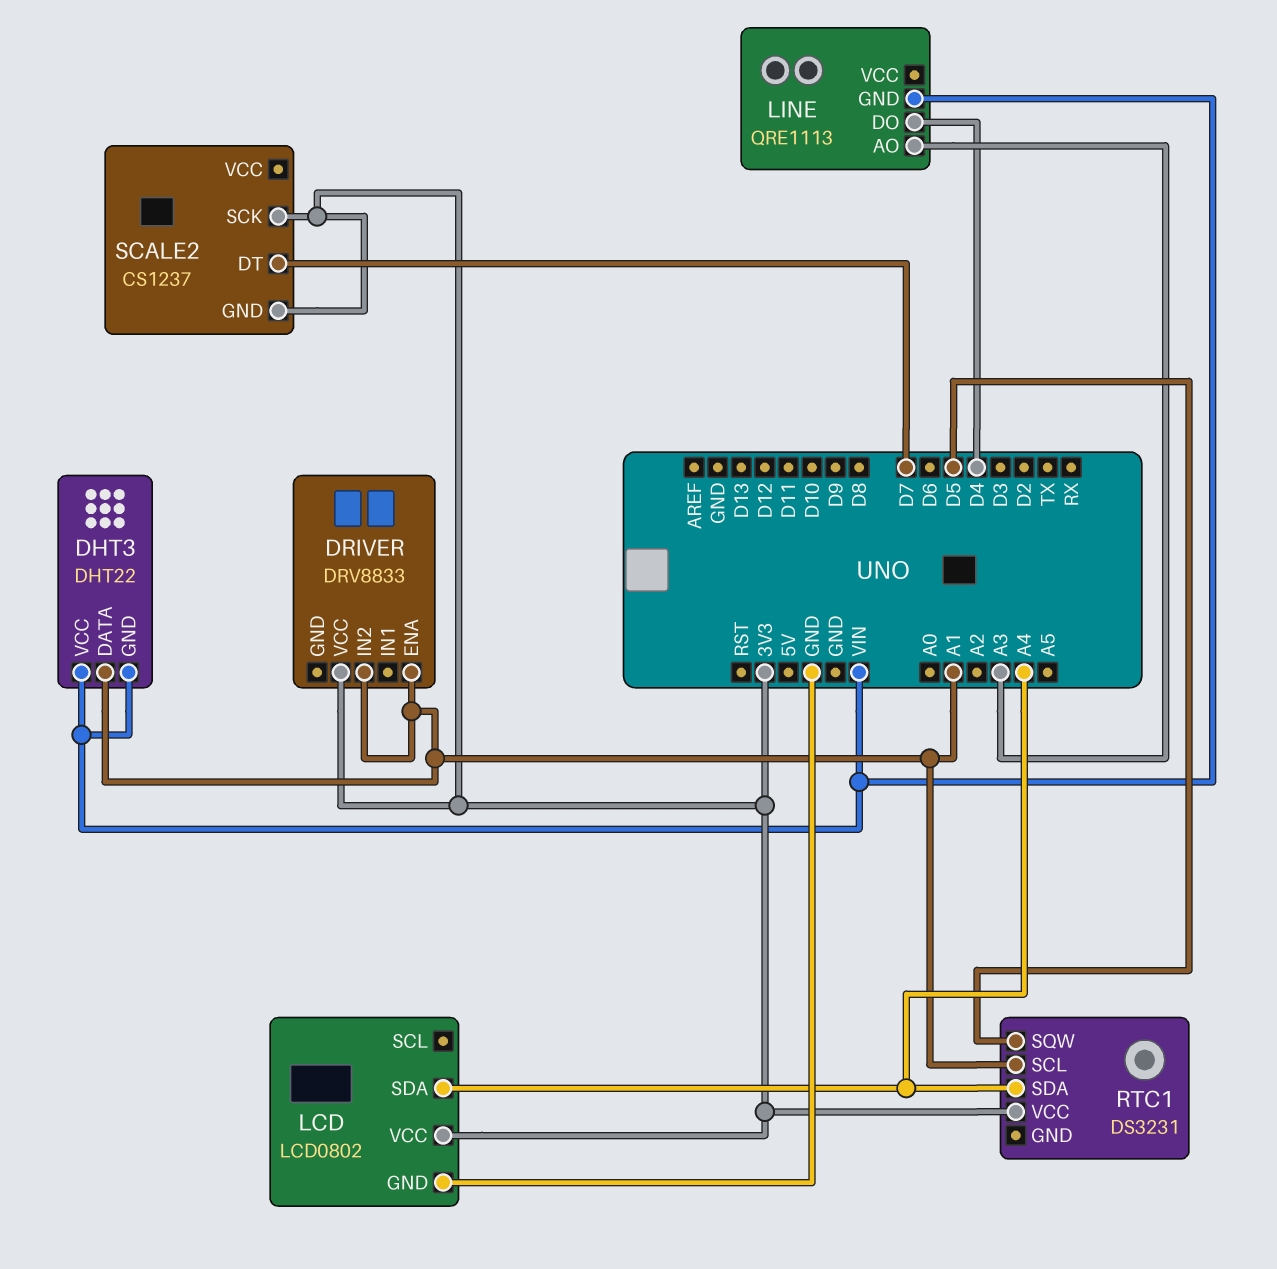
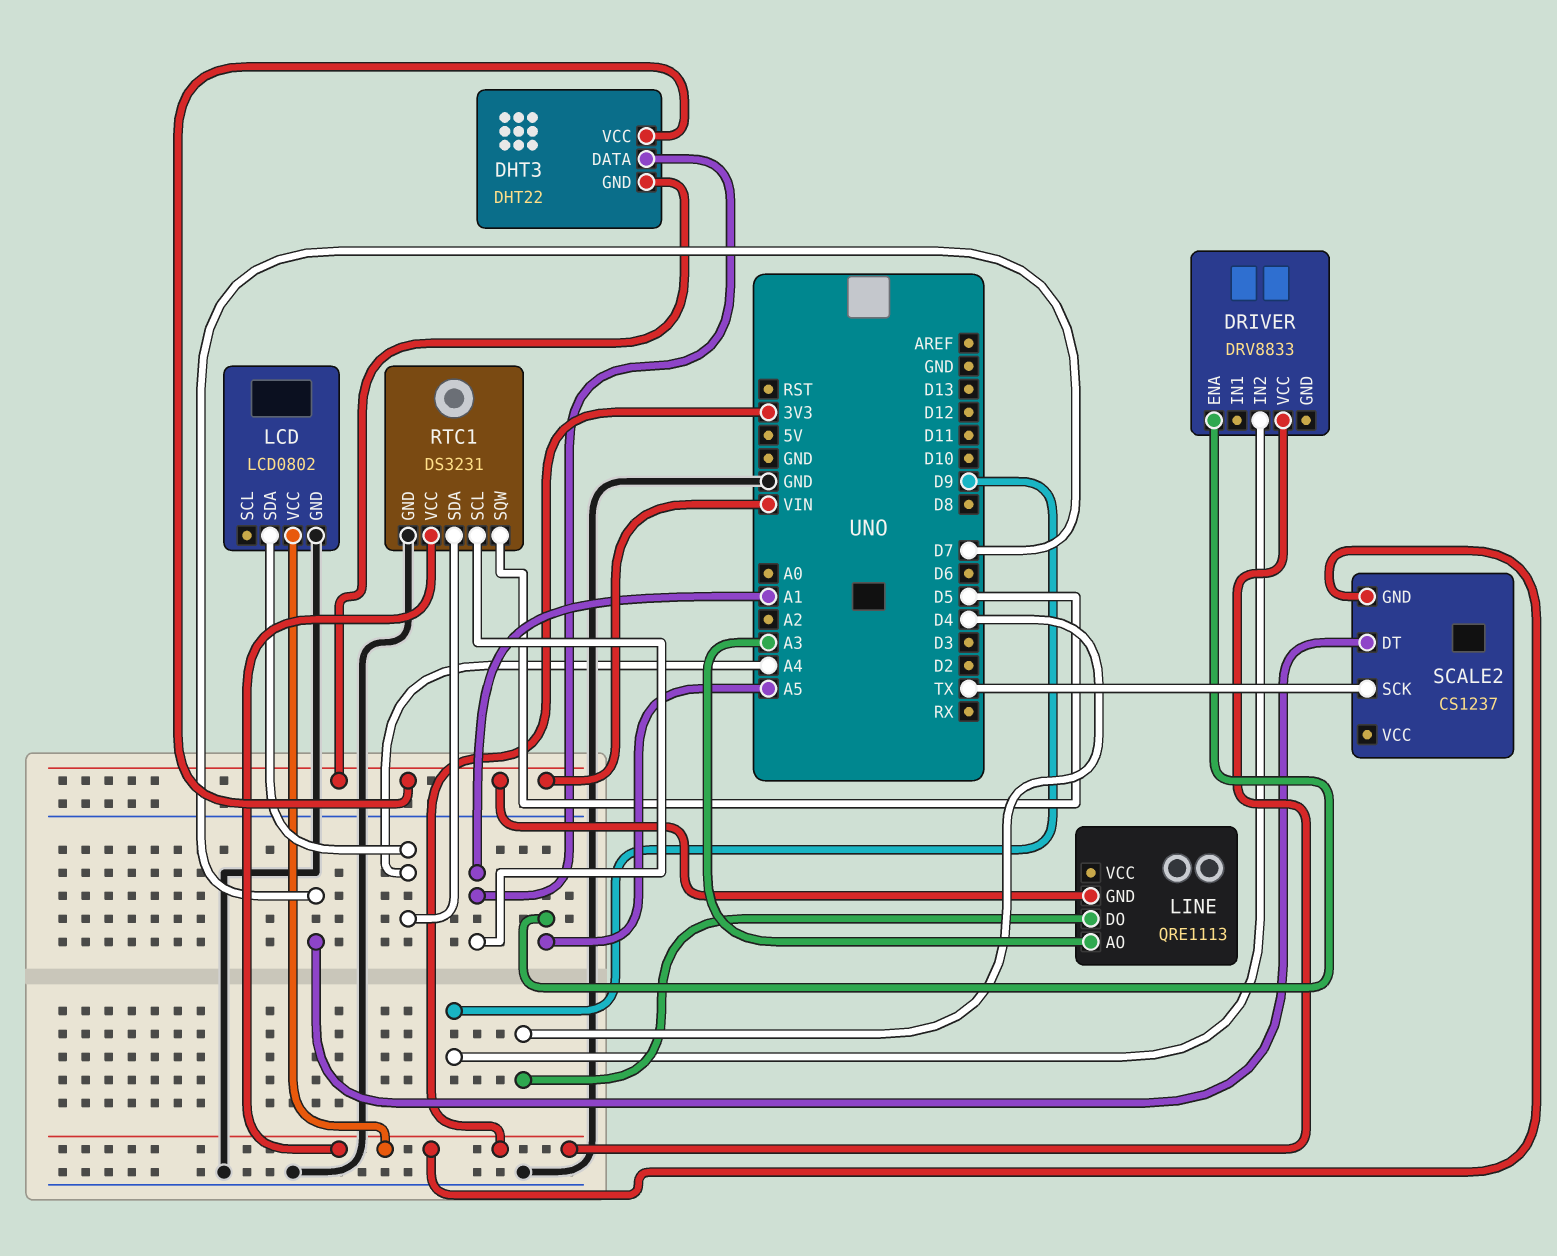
DRIVER pin ENA: A1 -> A5
DRIVER pin IN2: A1 -> D9
RTC1 pin GND: none -> GND
SCALE2 pin SCK: 3V3 -> TX

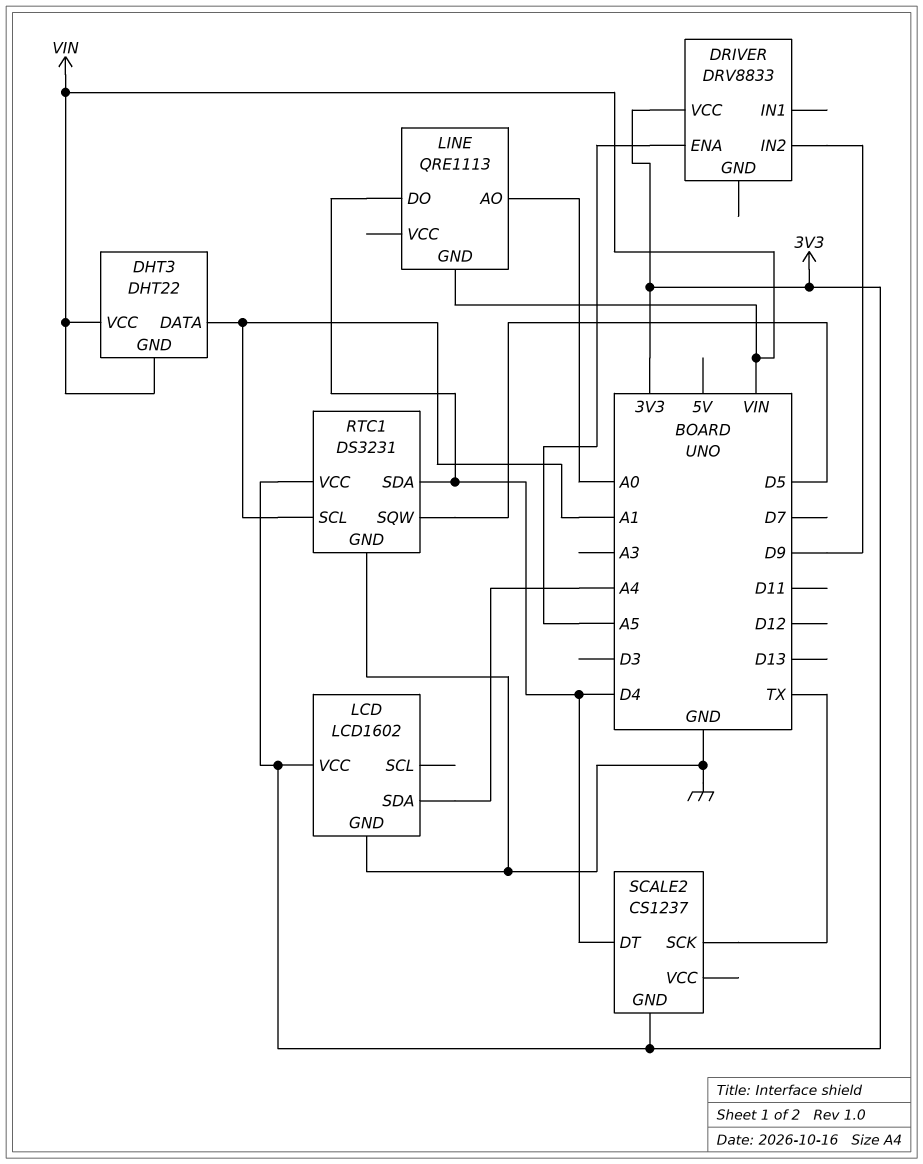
LCD: LCD0802 -> LCD1602
LINE pin AO: A3 -> A0
RTC1 pin SDA: A4 -> D4
SCALE2 pin DT: D7 -> D4

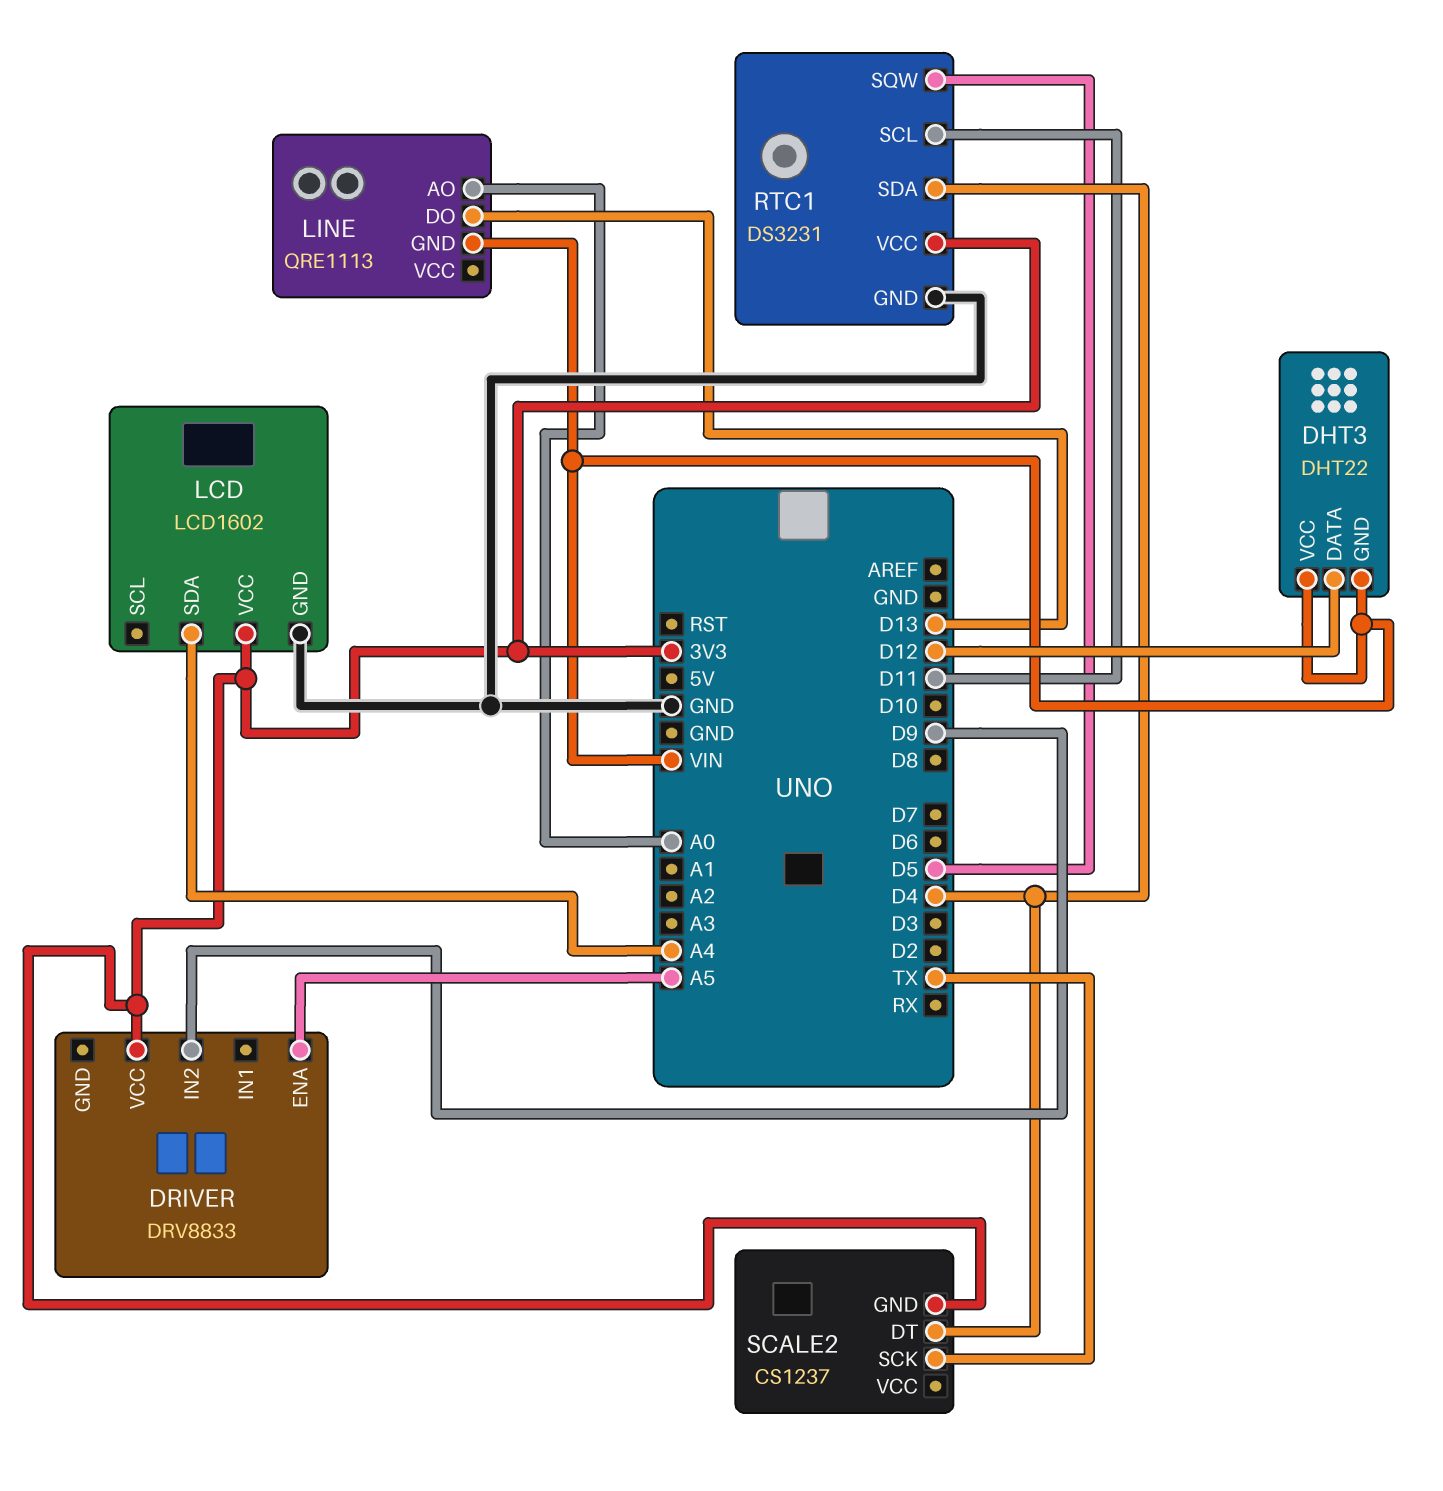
DHT3 pin DATA: A1 -> D12
LINE pin DO: D4 -> D13
RTC1 pin SCL: A1 -> D11

